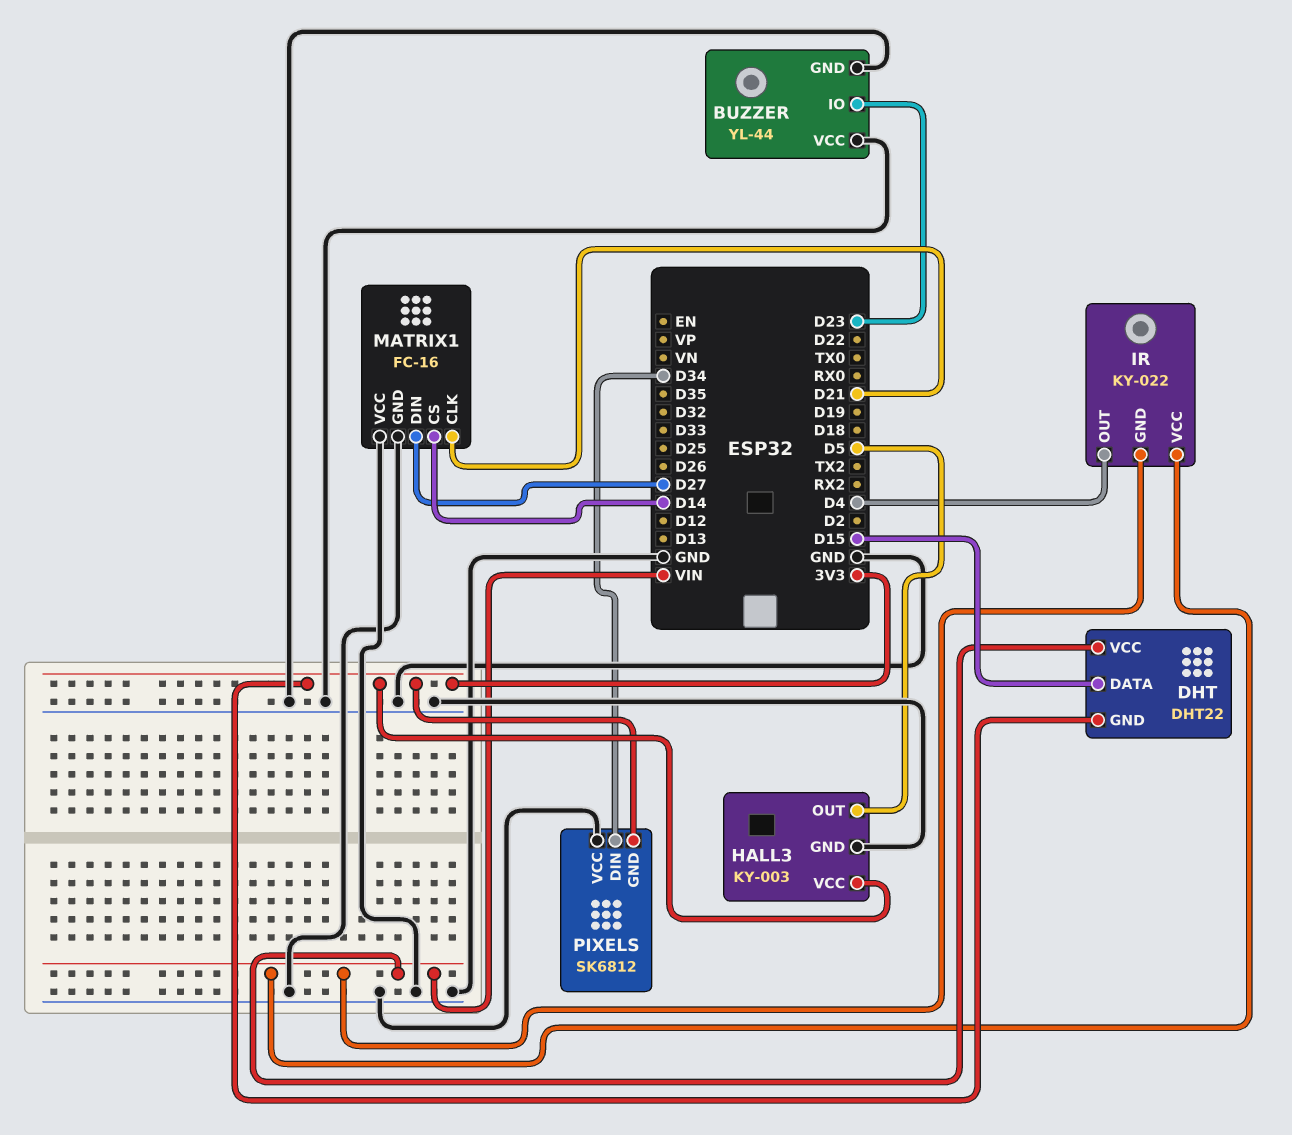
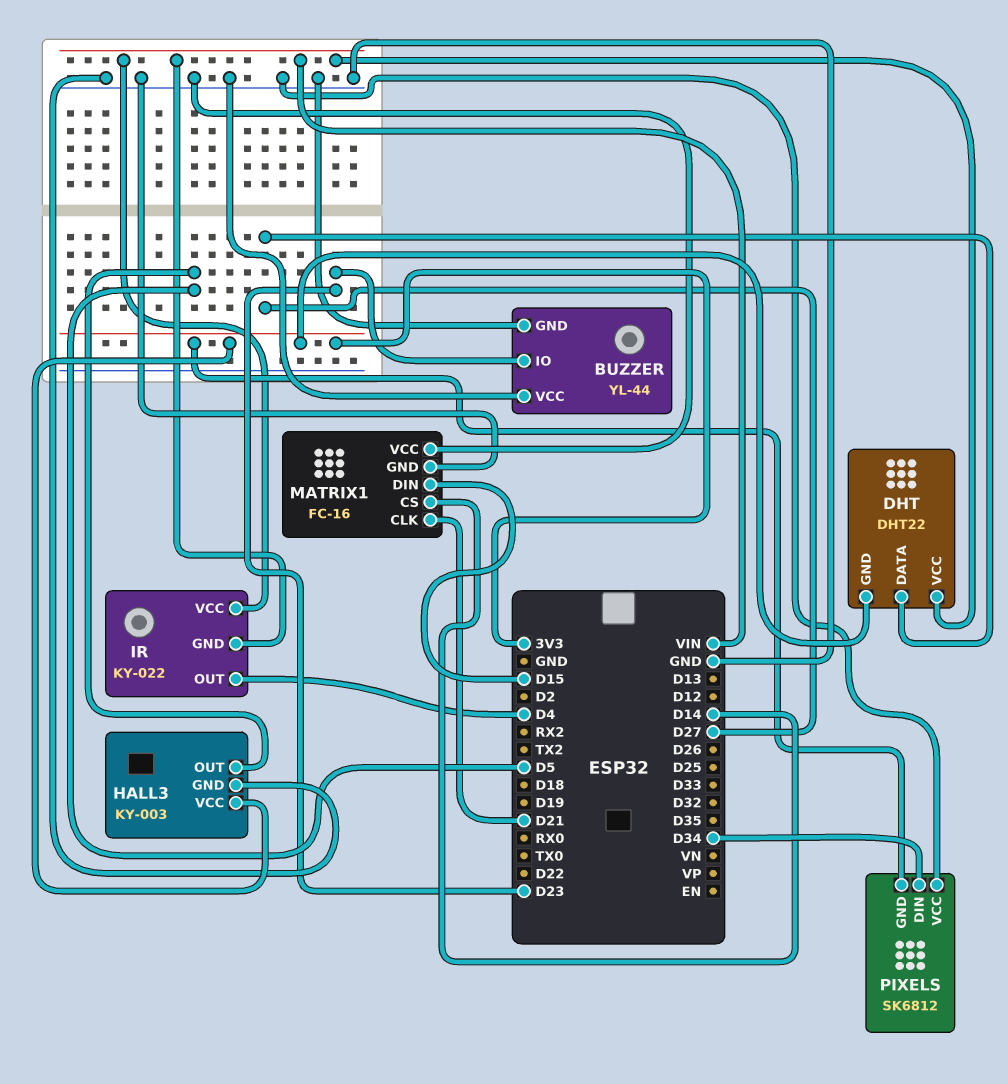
DHT pin DATA: D15 -> D27
MATRIX1 pin DIN: D27 -> D15

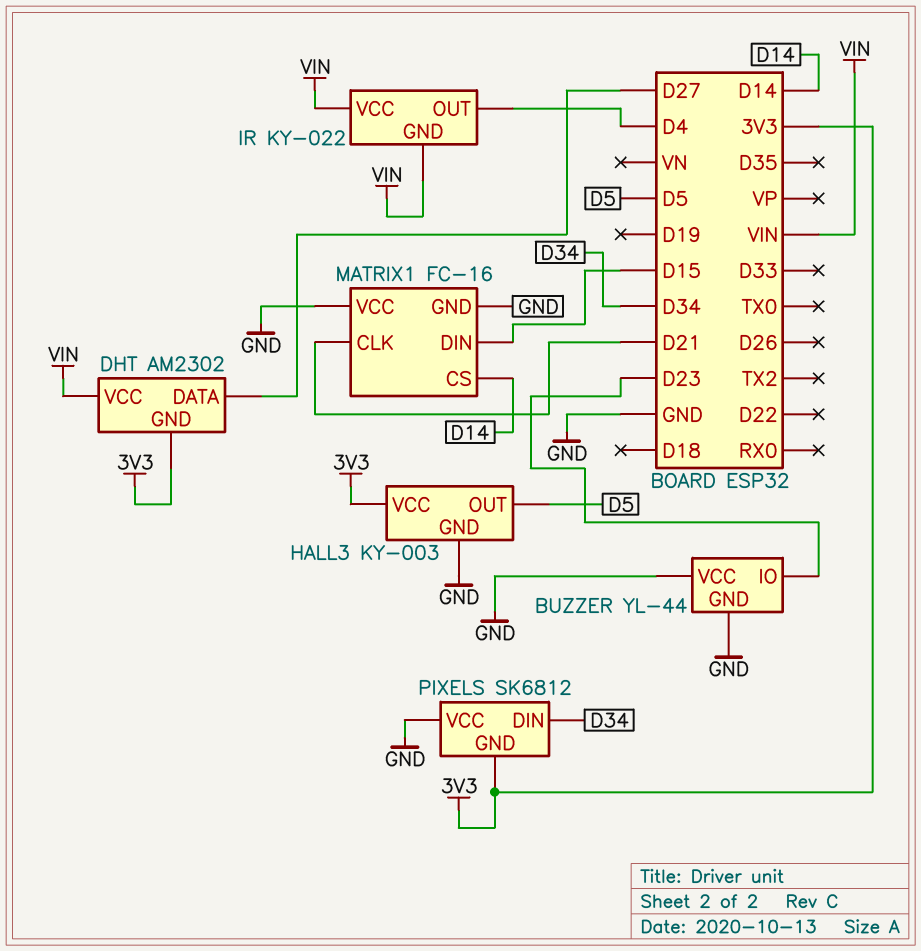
DHT: DHT22 -> AM2302

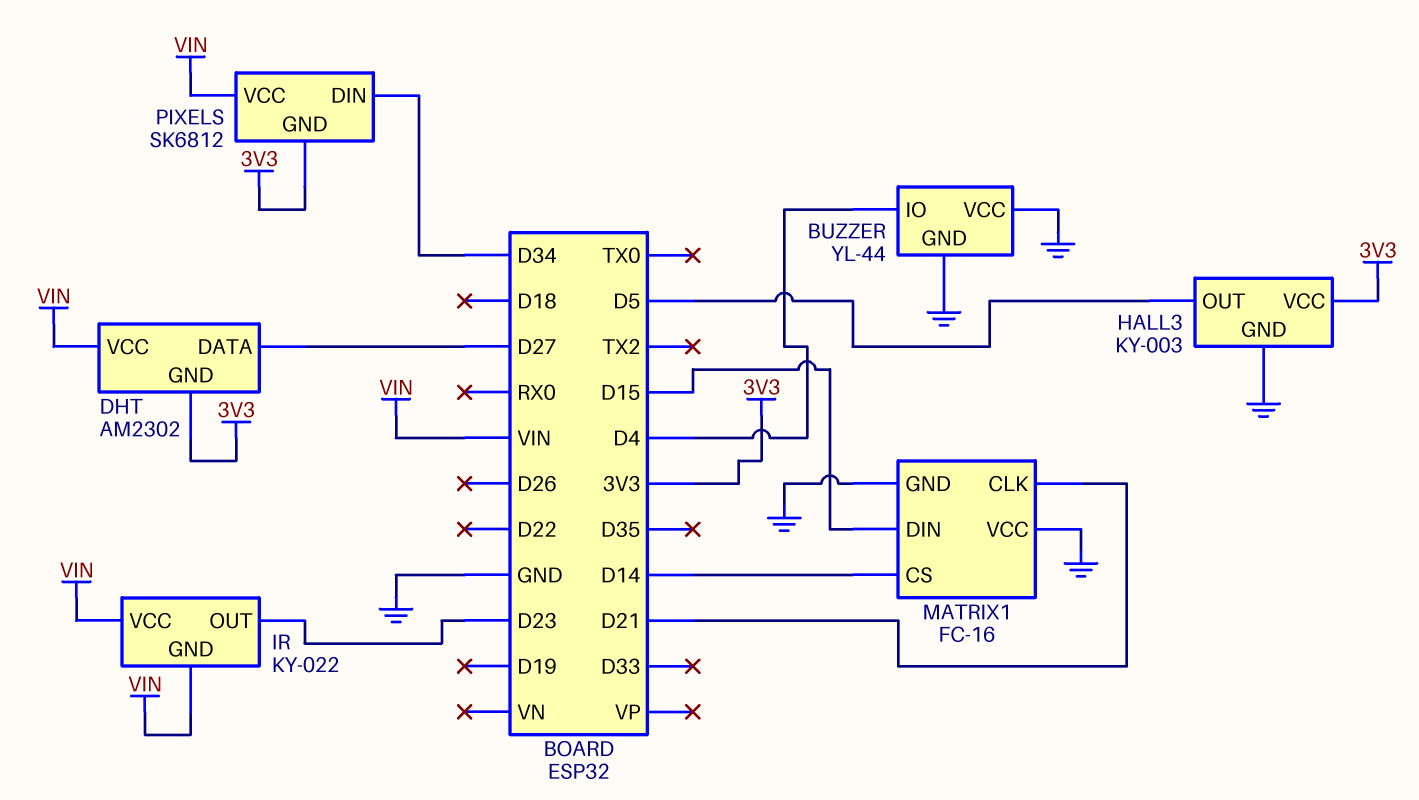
BUZZER pin IO: D23 -> D4
IR pin OUT: D4 -> D23
PIXELS pin VCC: GND -> VIN

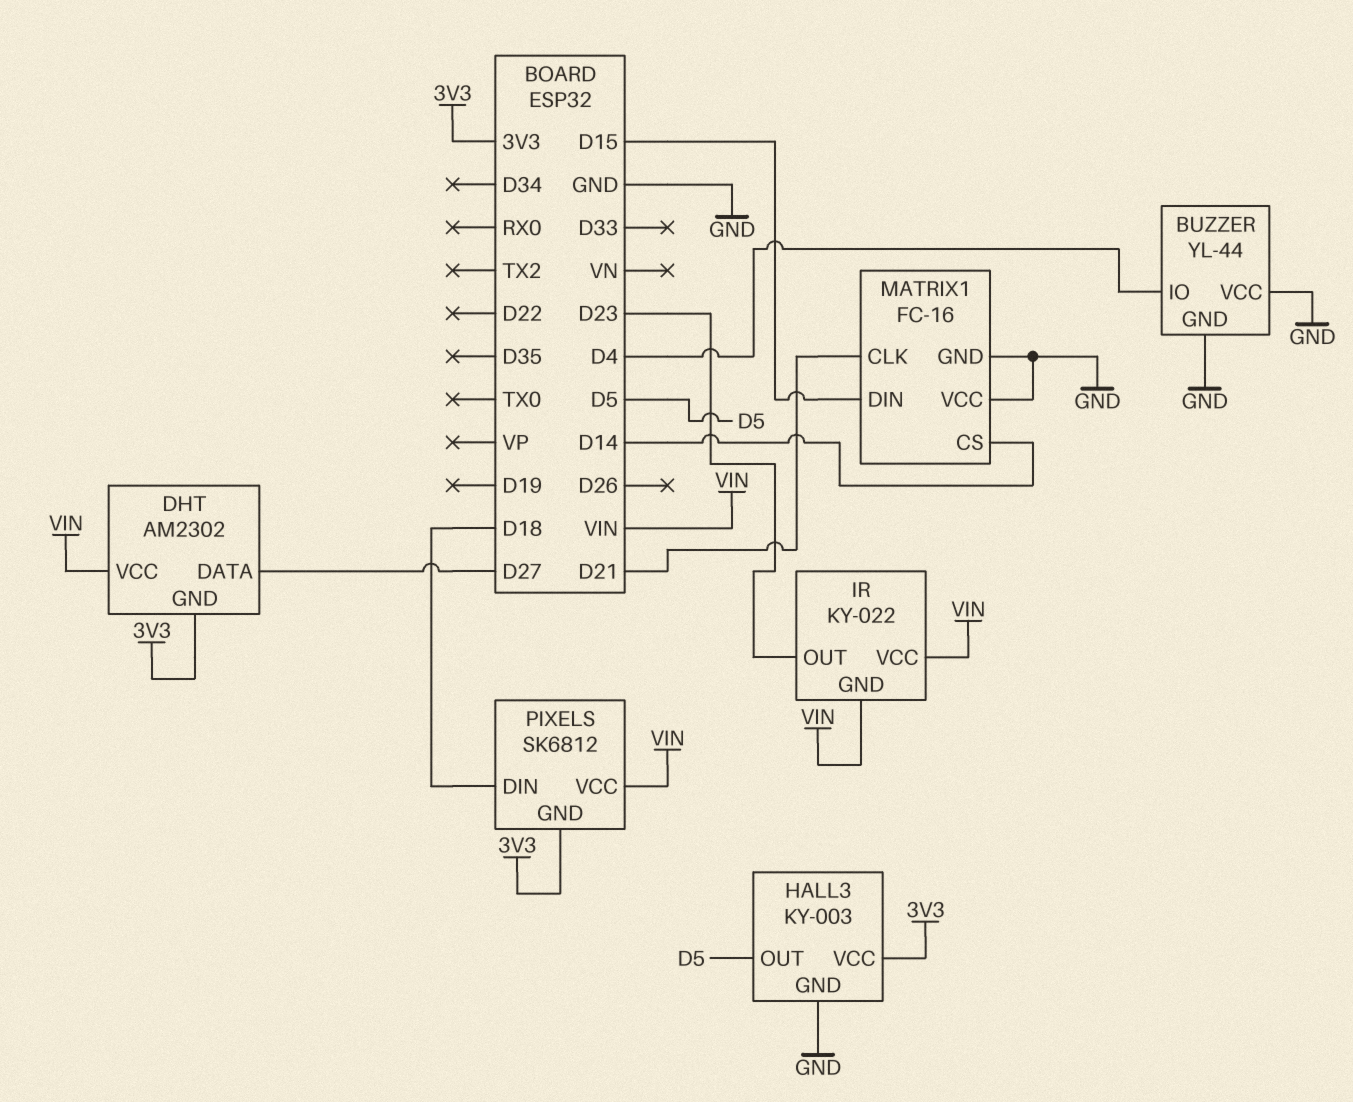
PIXELS pin DIN: D34 -> D18

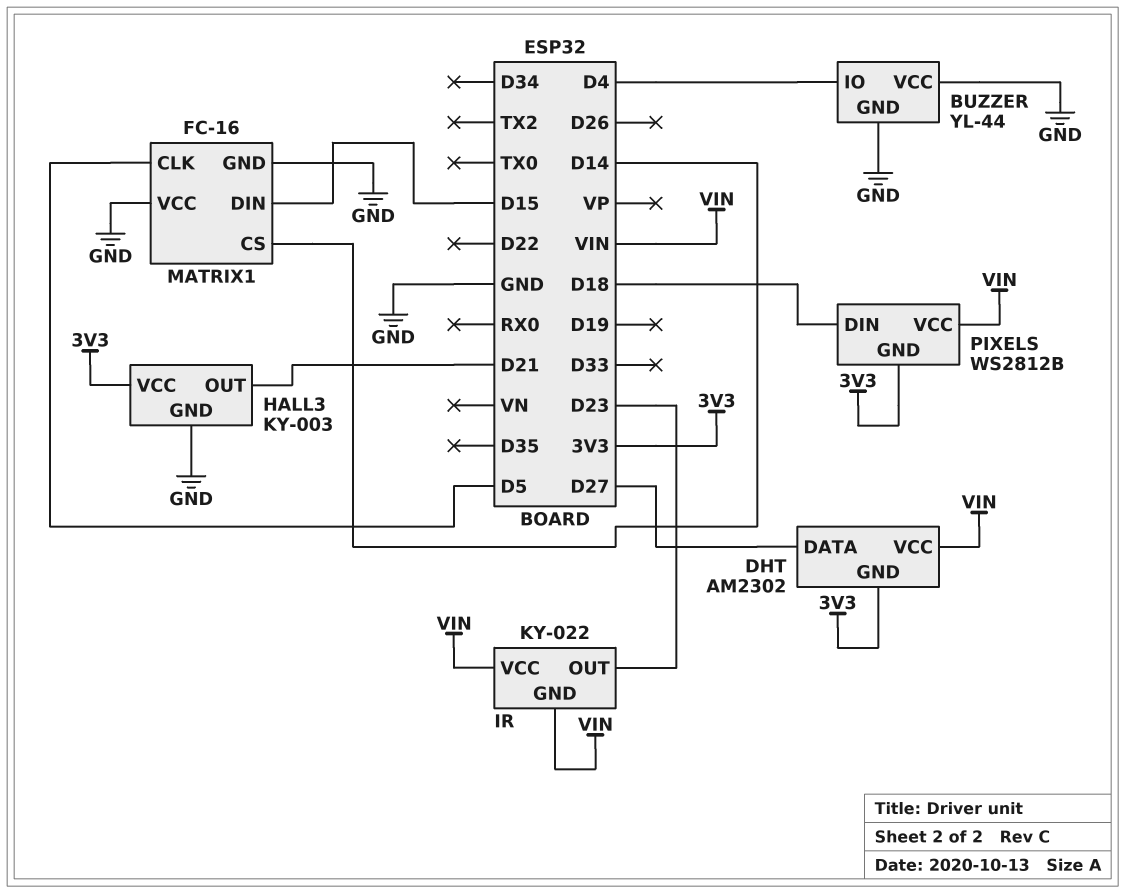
HALL3 pin OUT: D5 -> D21
MATRIX1 pin CLK: D21 -> D5
PIXELS: SK6812 -> WS2812B

